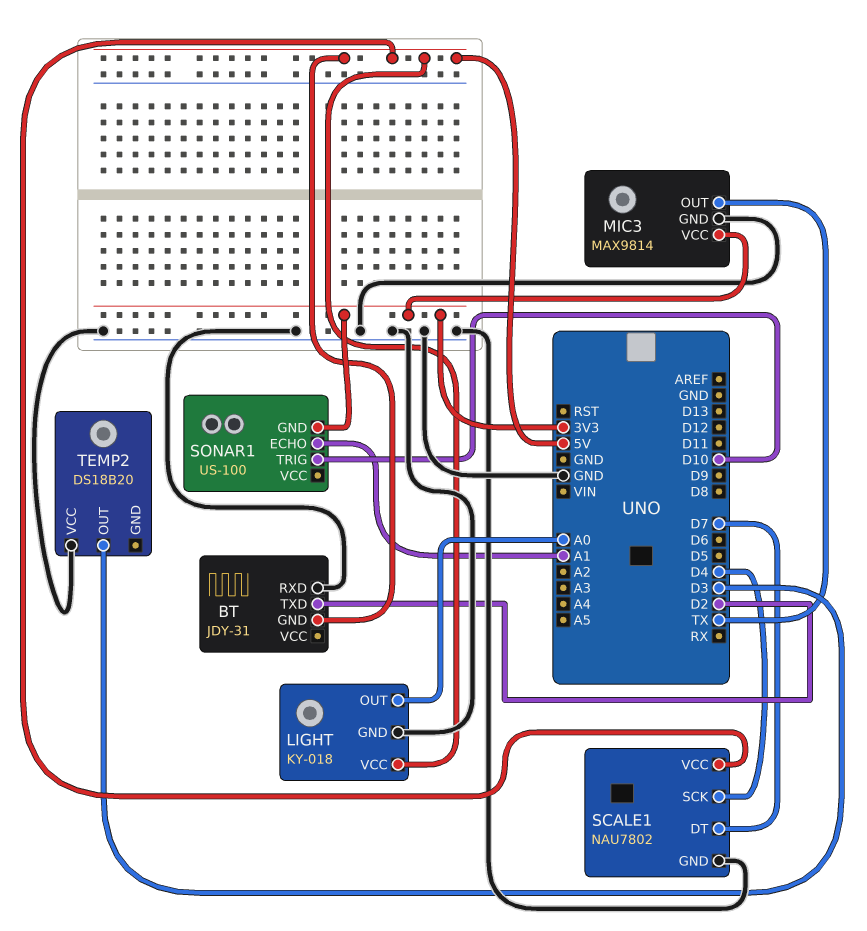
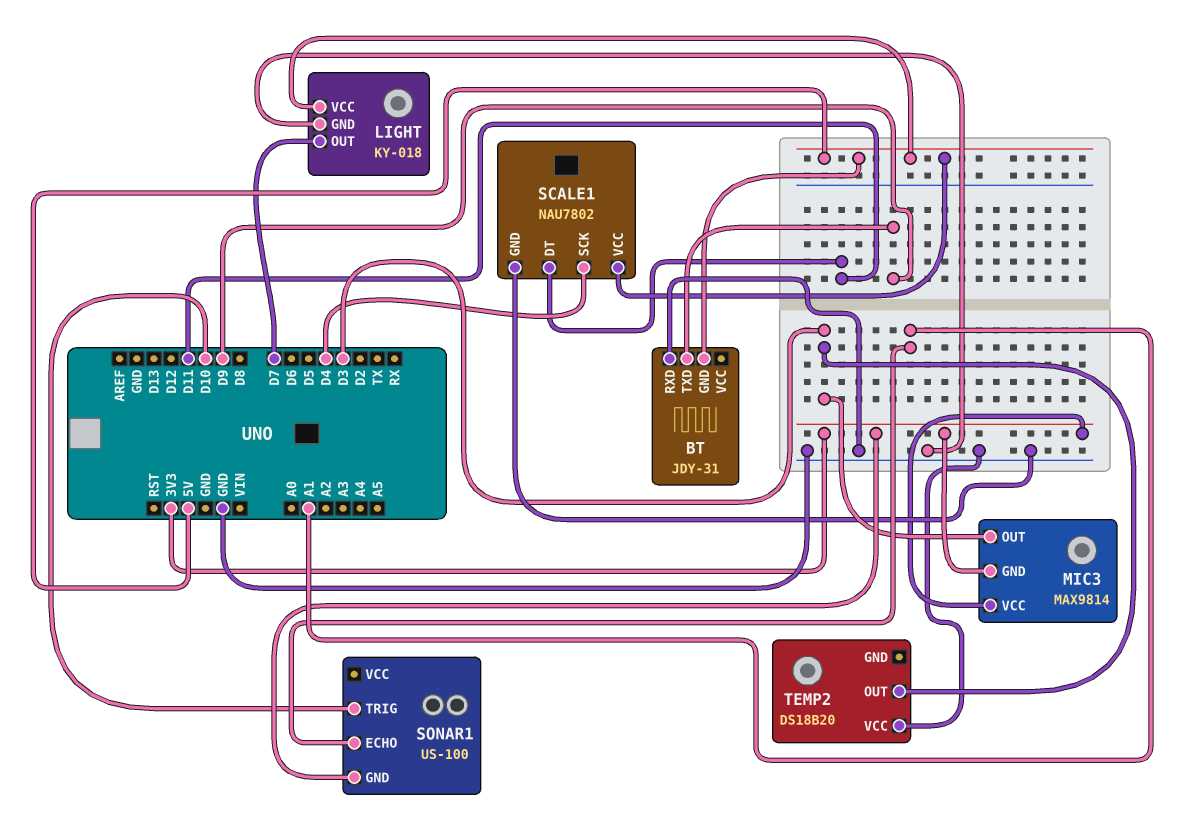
BT pin TXD: D2 -> D9
LIGHT pin OUT: A0 -> D7
MIC3 pin GND: GND -> 3V3
MIC3 pin OUT: TX -> D3
SCALE1 pin DT: D7 -> D11

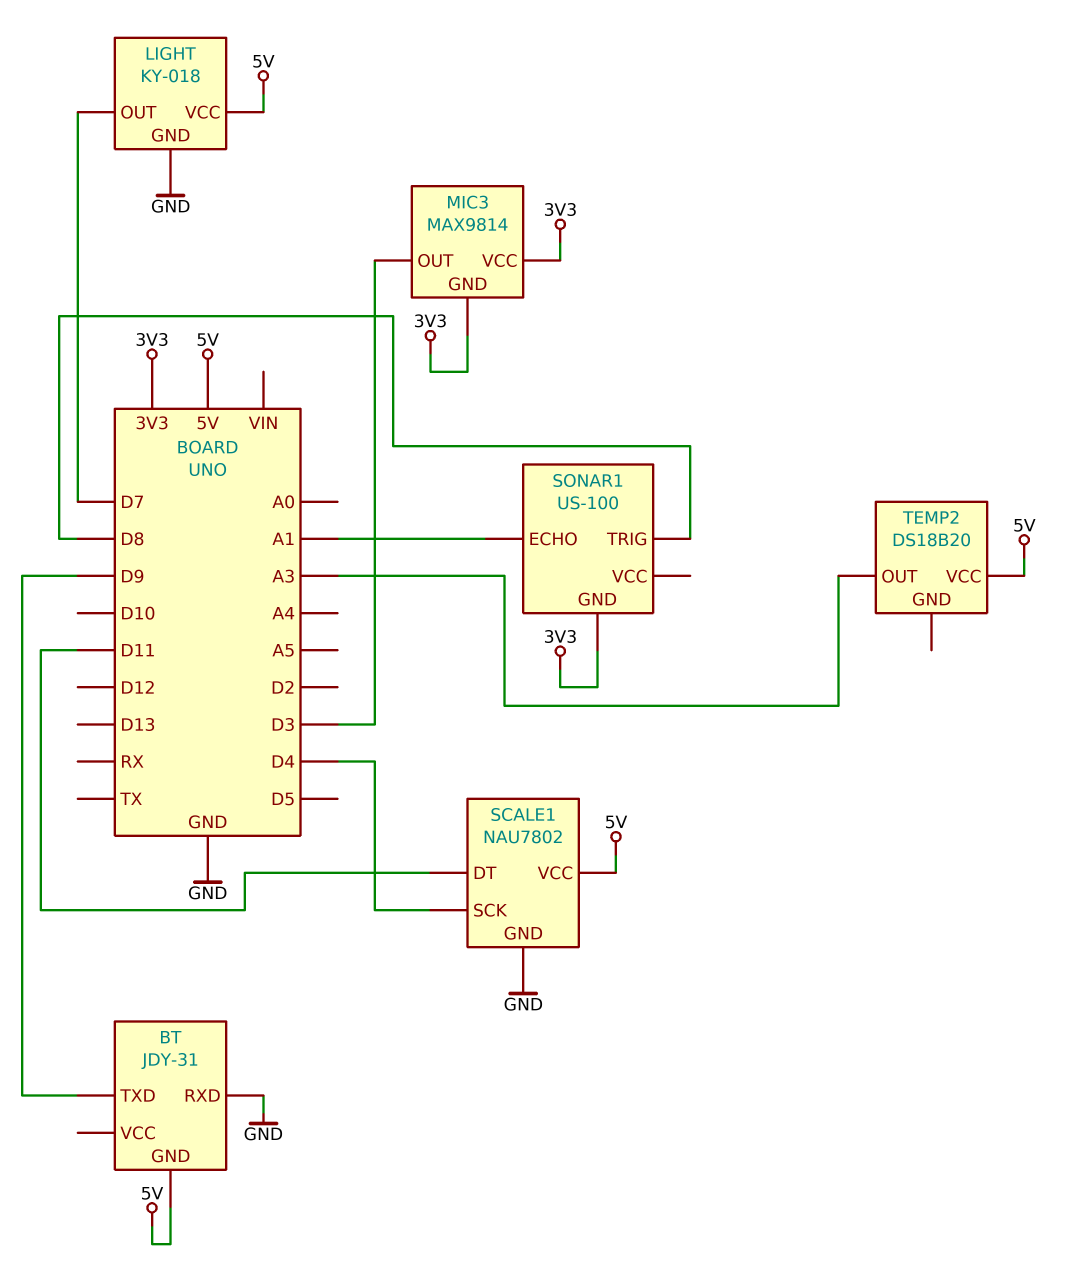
SONAR1 pin TRIG: D10 -> D8
TEMP2 pin OUT: D3 -> A3
TEMP2 pin VCC: GND -> 5V

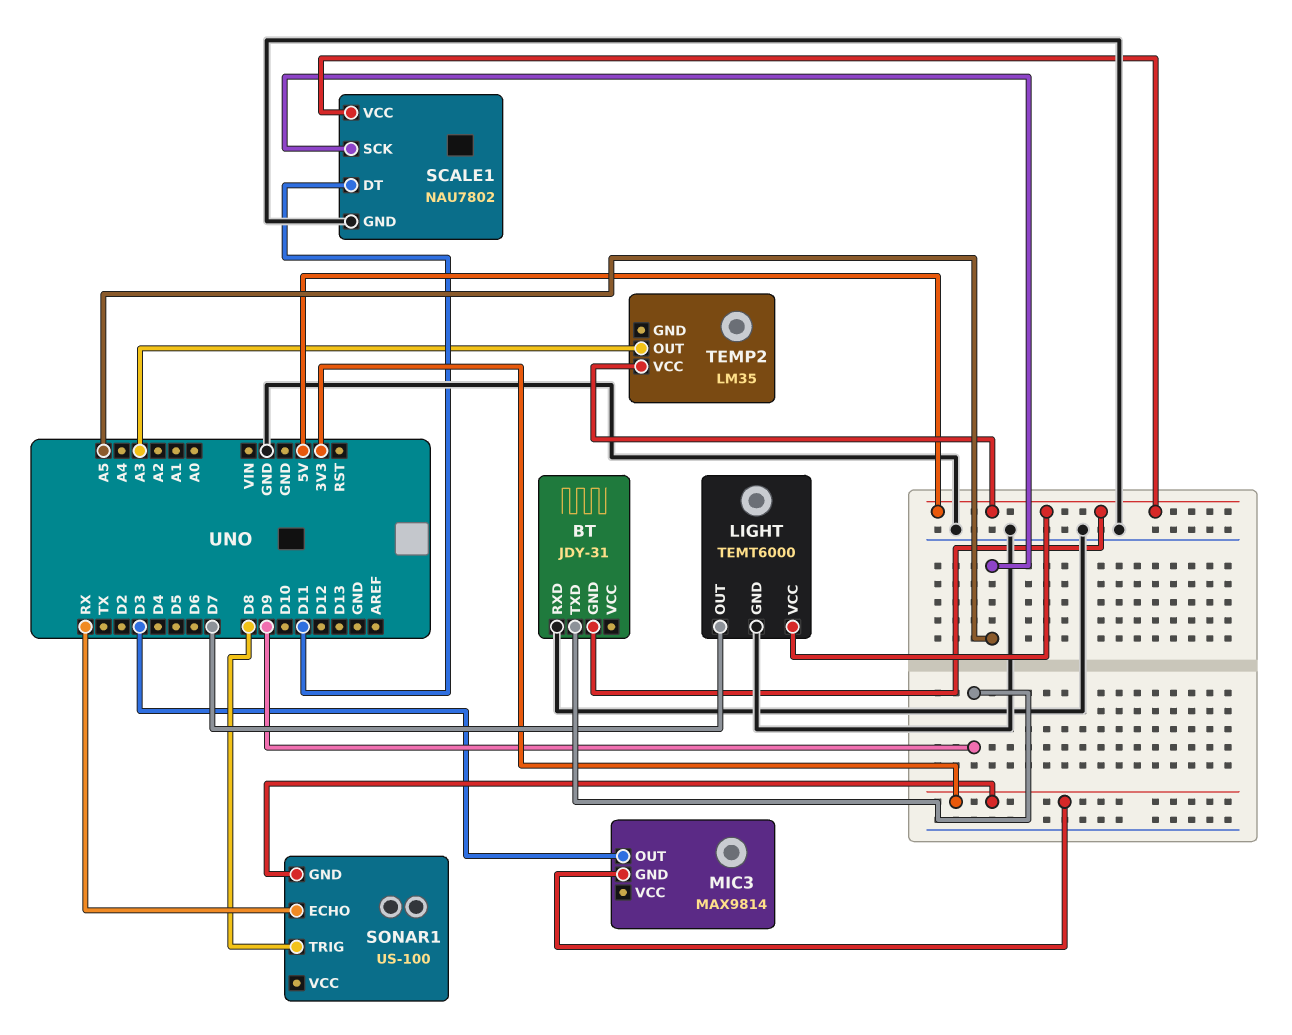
LIGHT: KY-018 -> TEMT6000
MIC3 pin VCC: 3V3 -> none
SCALE1 pin SCK: D4 -> A5
SONAR1 pin ECHO: A1 -> RX
TEMP2: DS18B20 -> LM35

